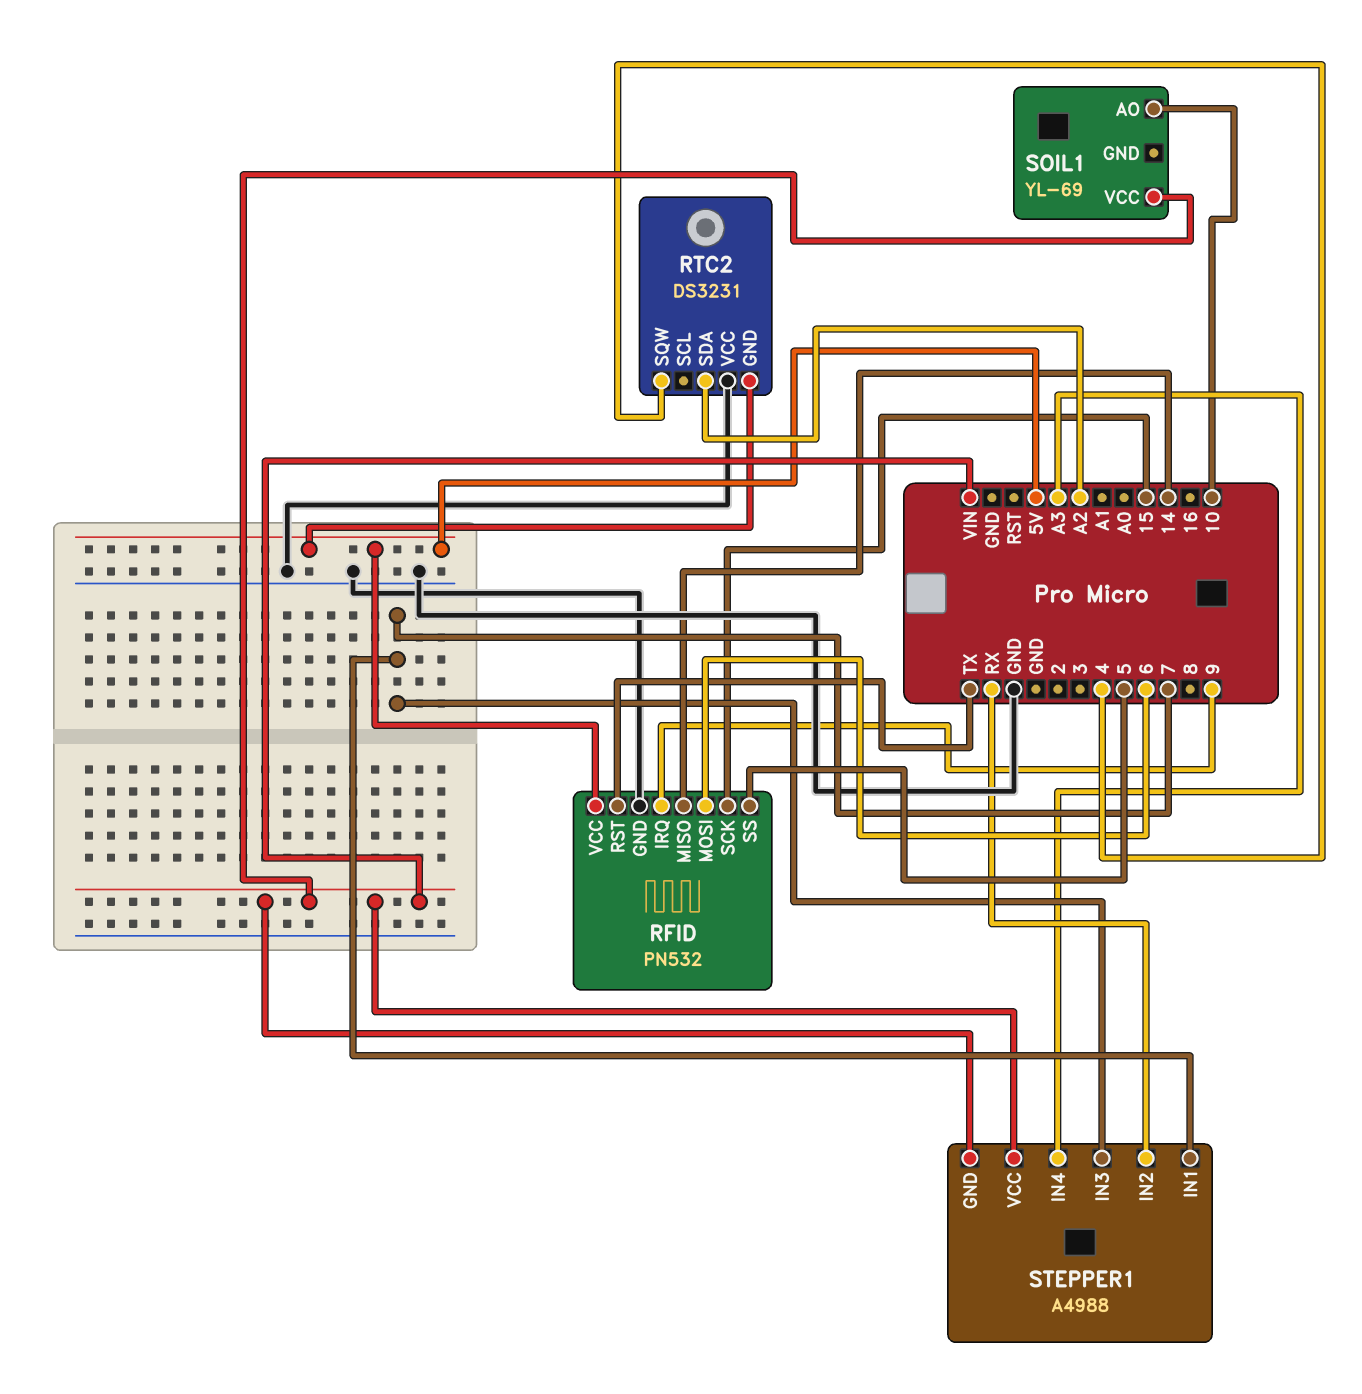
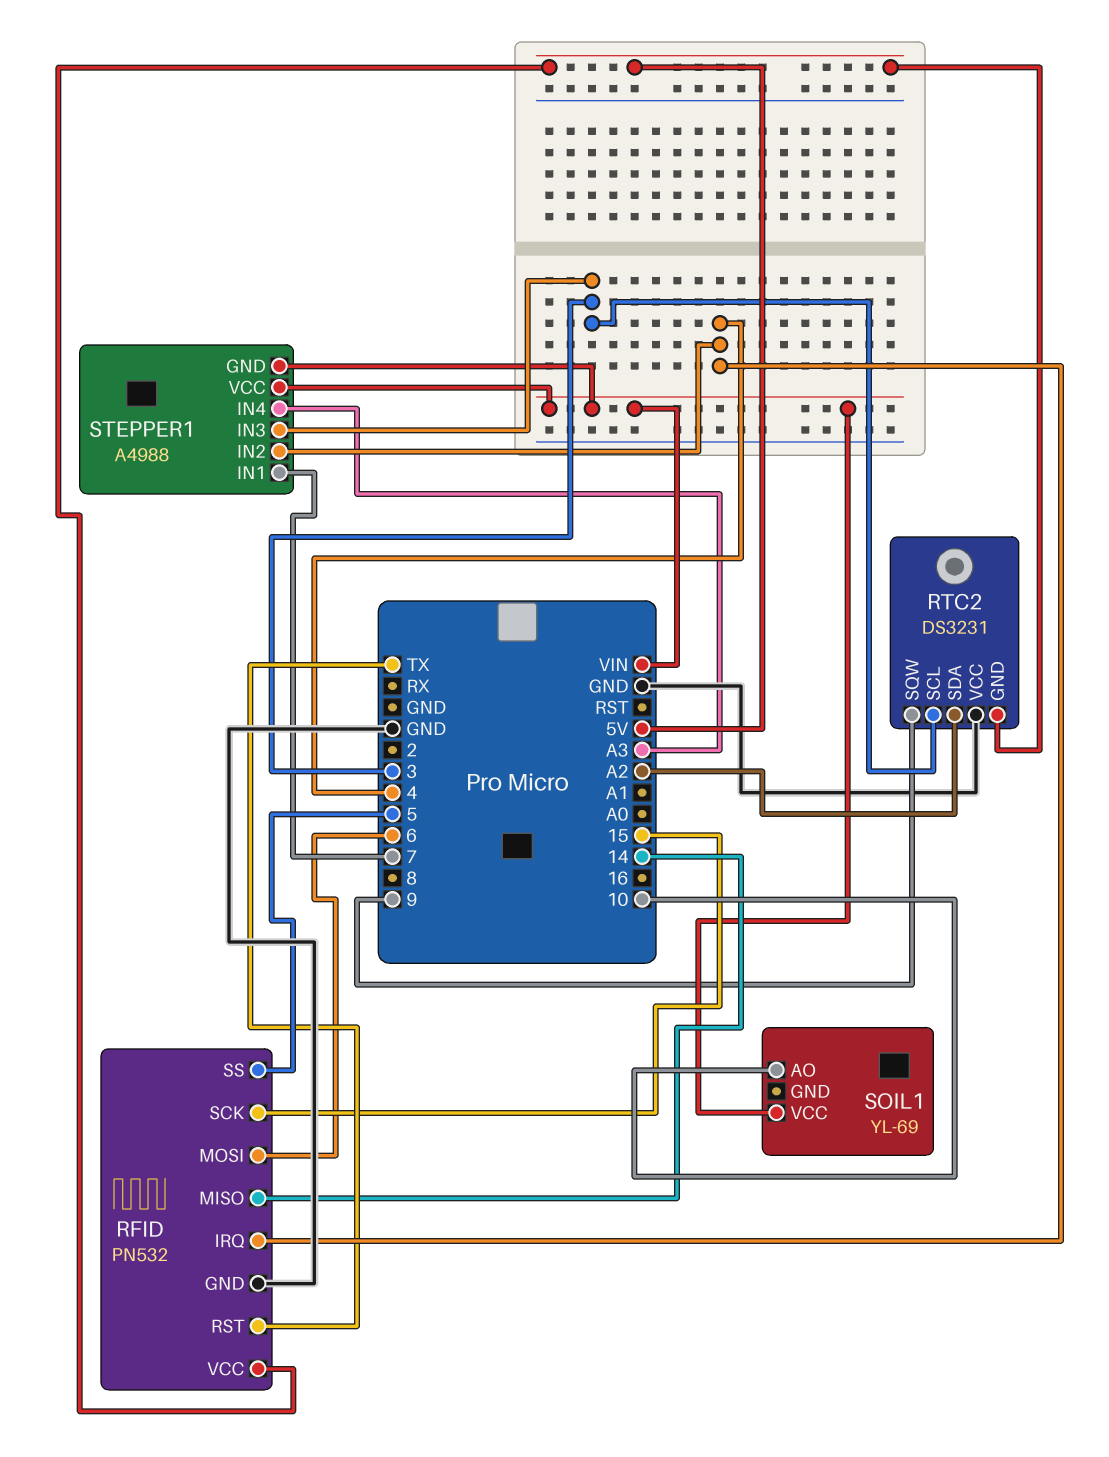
RFID pin IRQ: 9 -> 4
RTC2 pin SCL: none -> 3
RTC2 pin SQW: 4 -> 9
STEPPER1 pin IN2: RX -> 4
STEPPER1 pin IN3: 7 -> 3

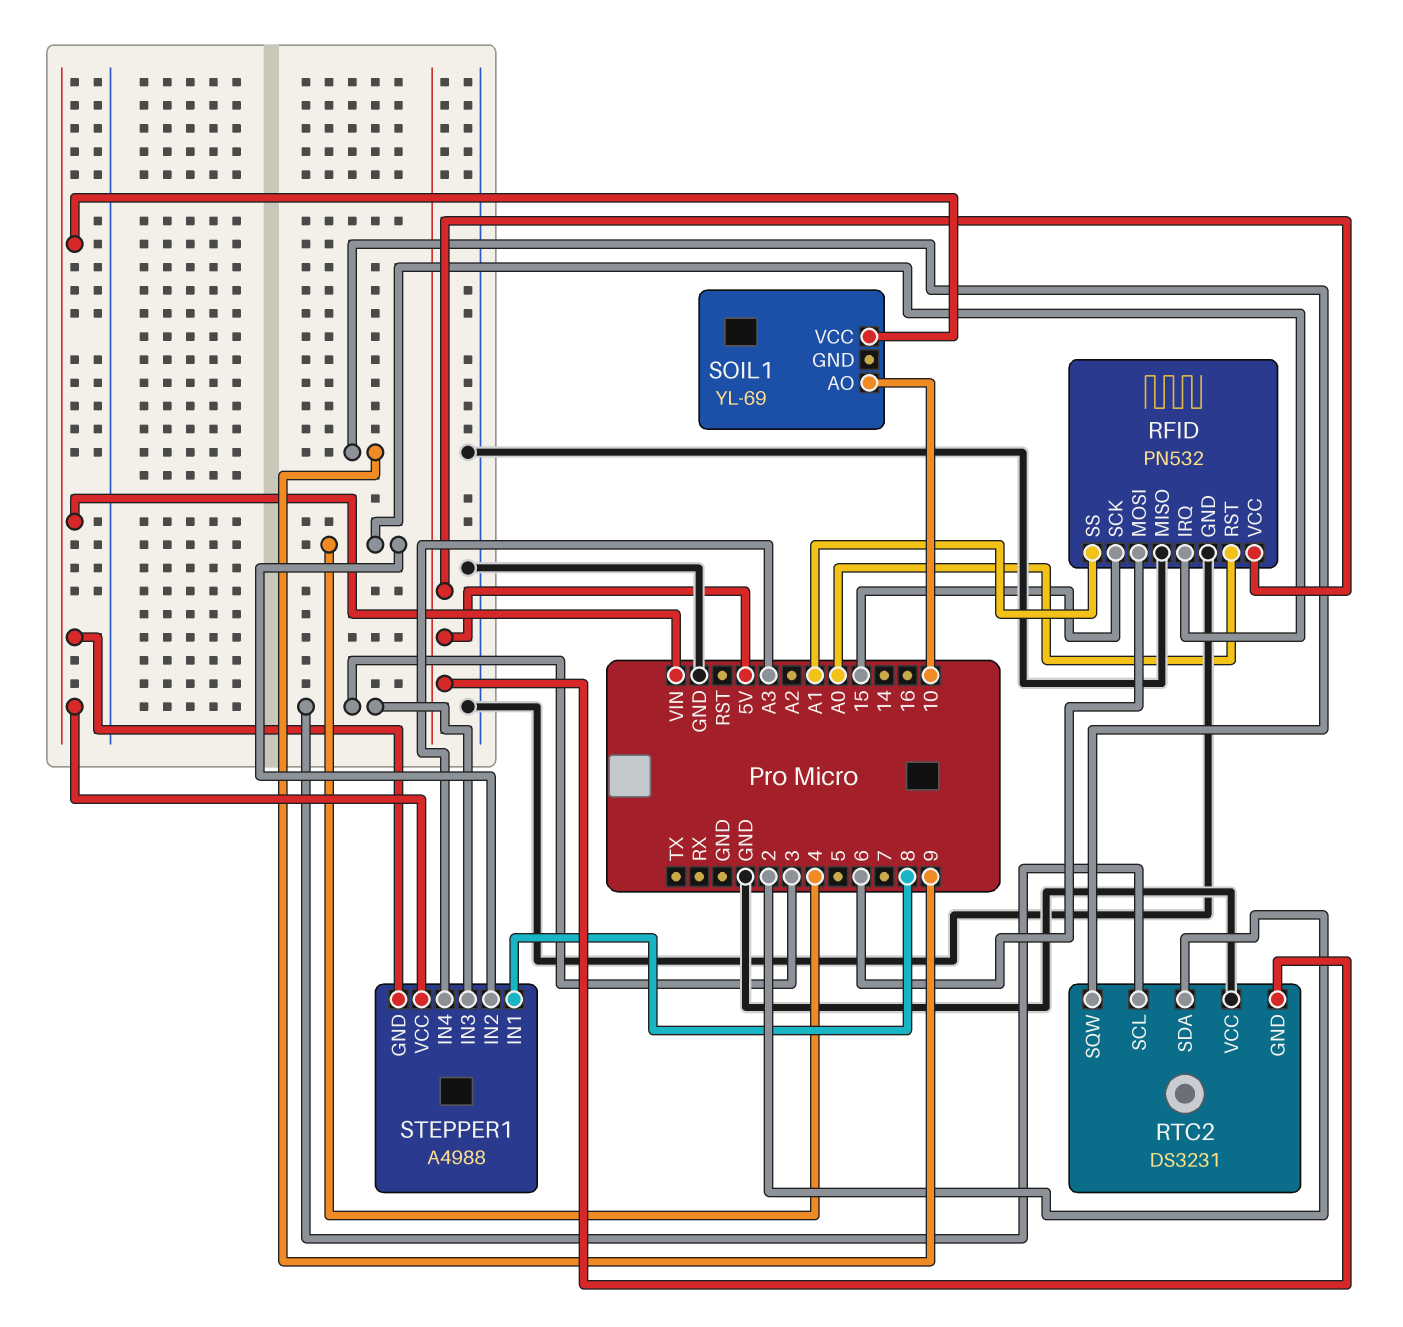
RFID pin MISO: 14 -> GND
RFID pin RST: TX -> A0
RFID pin SS: 5 -> A1
RTC2 pin SDA: A2 -> 2
STEPPER1 pin IN1: 7 -> 8

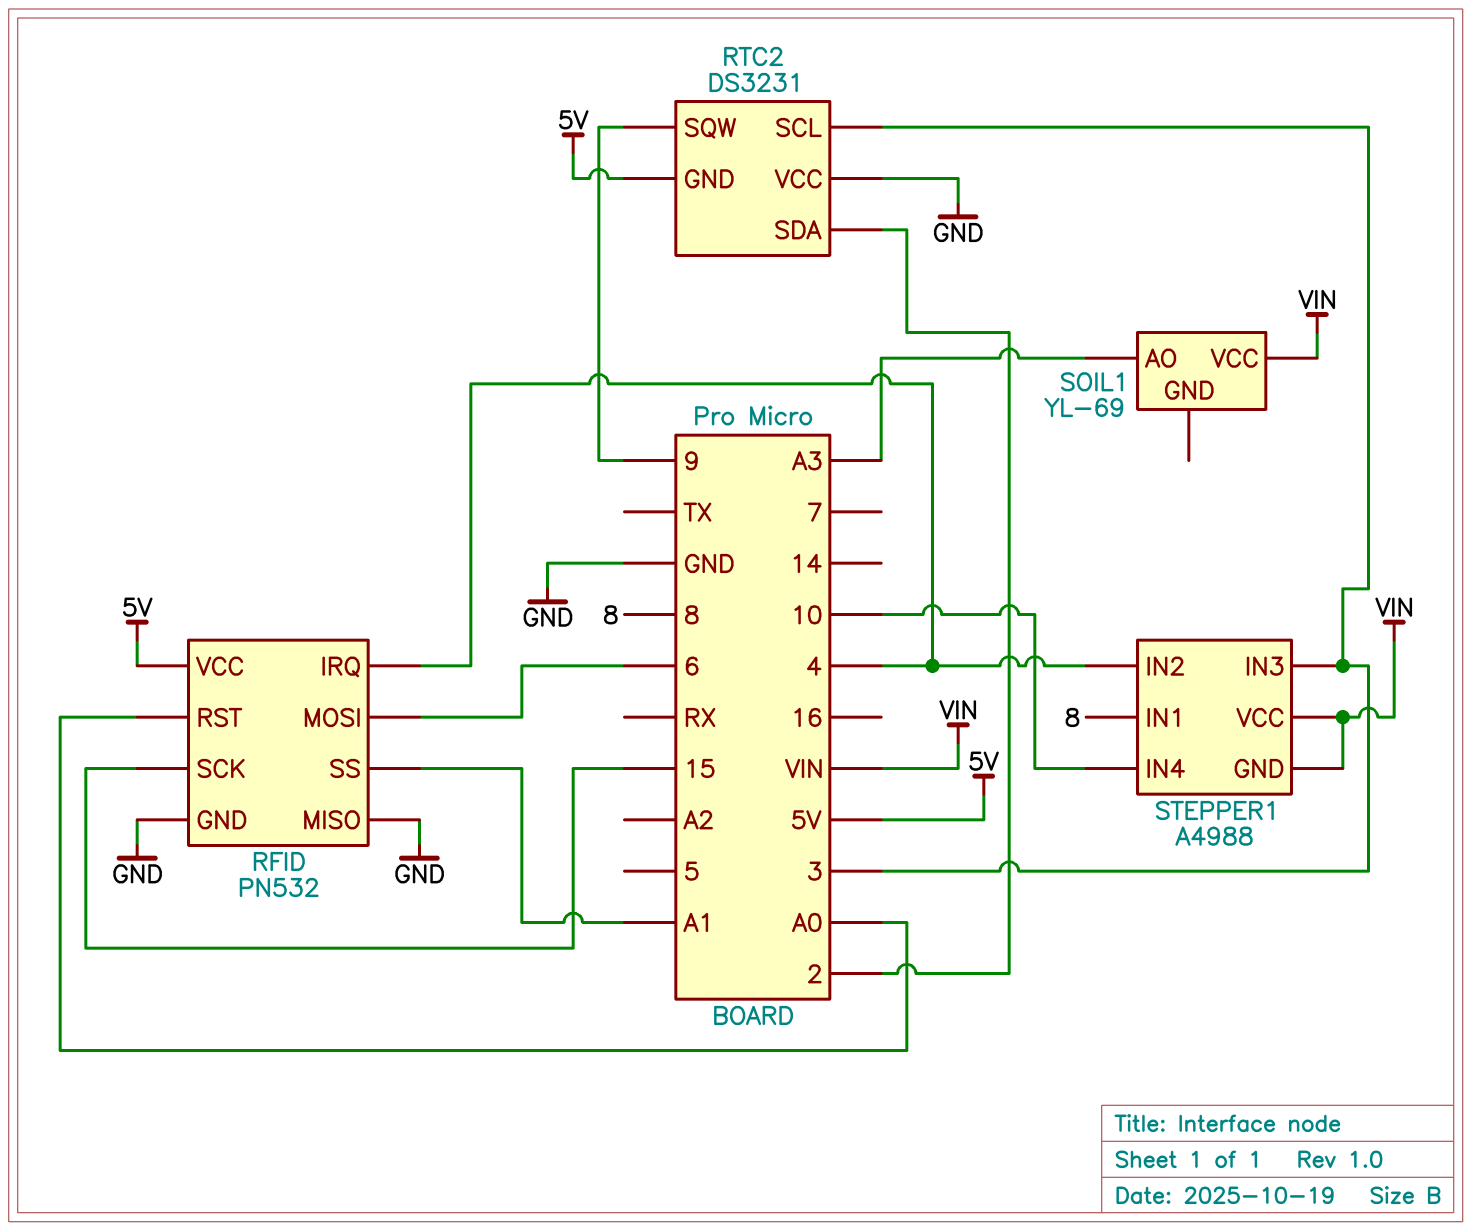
SOIL1 pin AO: 10 -> A3
STEPPER1 pin IN4: A3 -> 10

